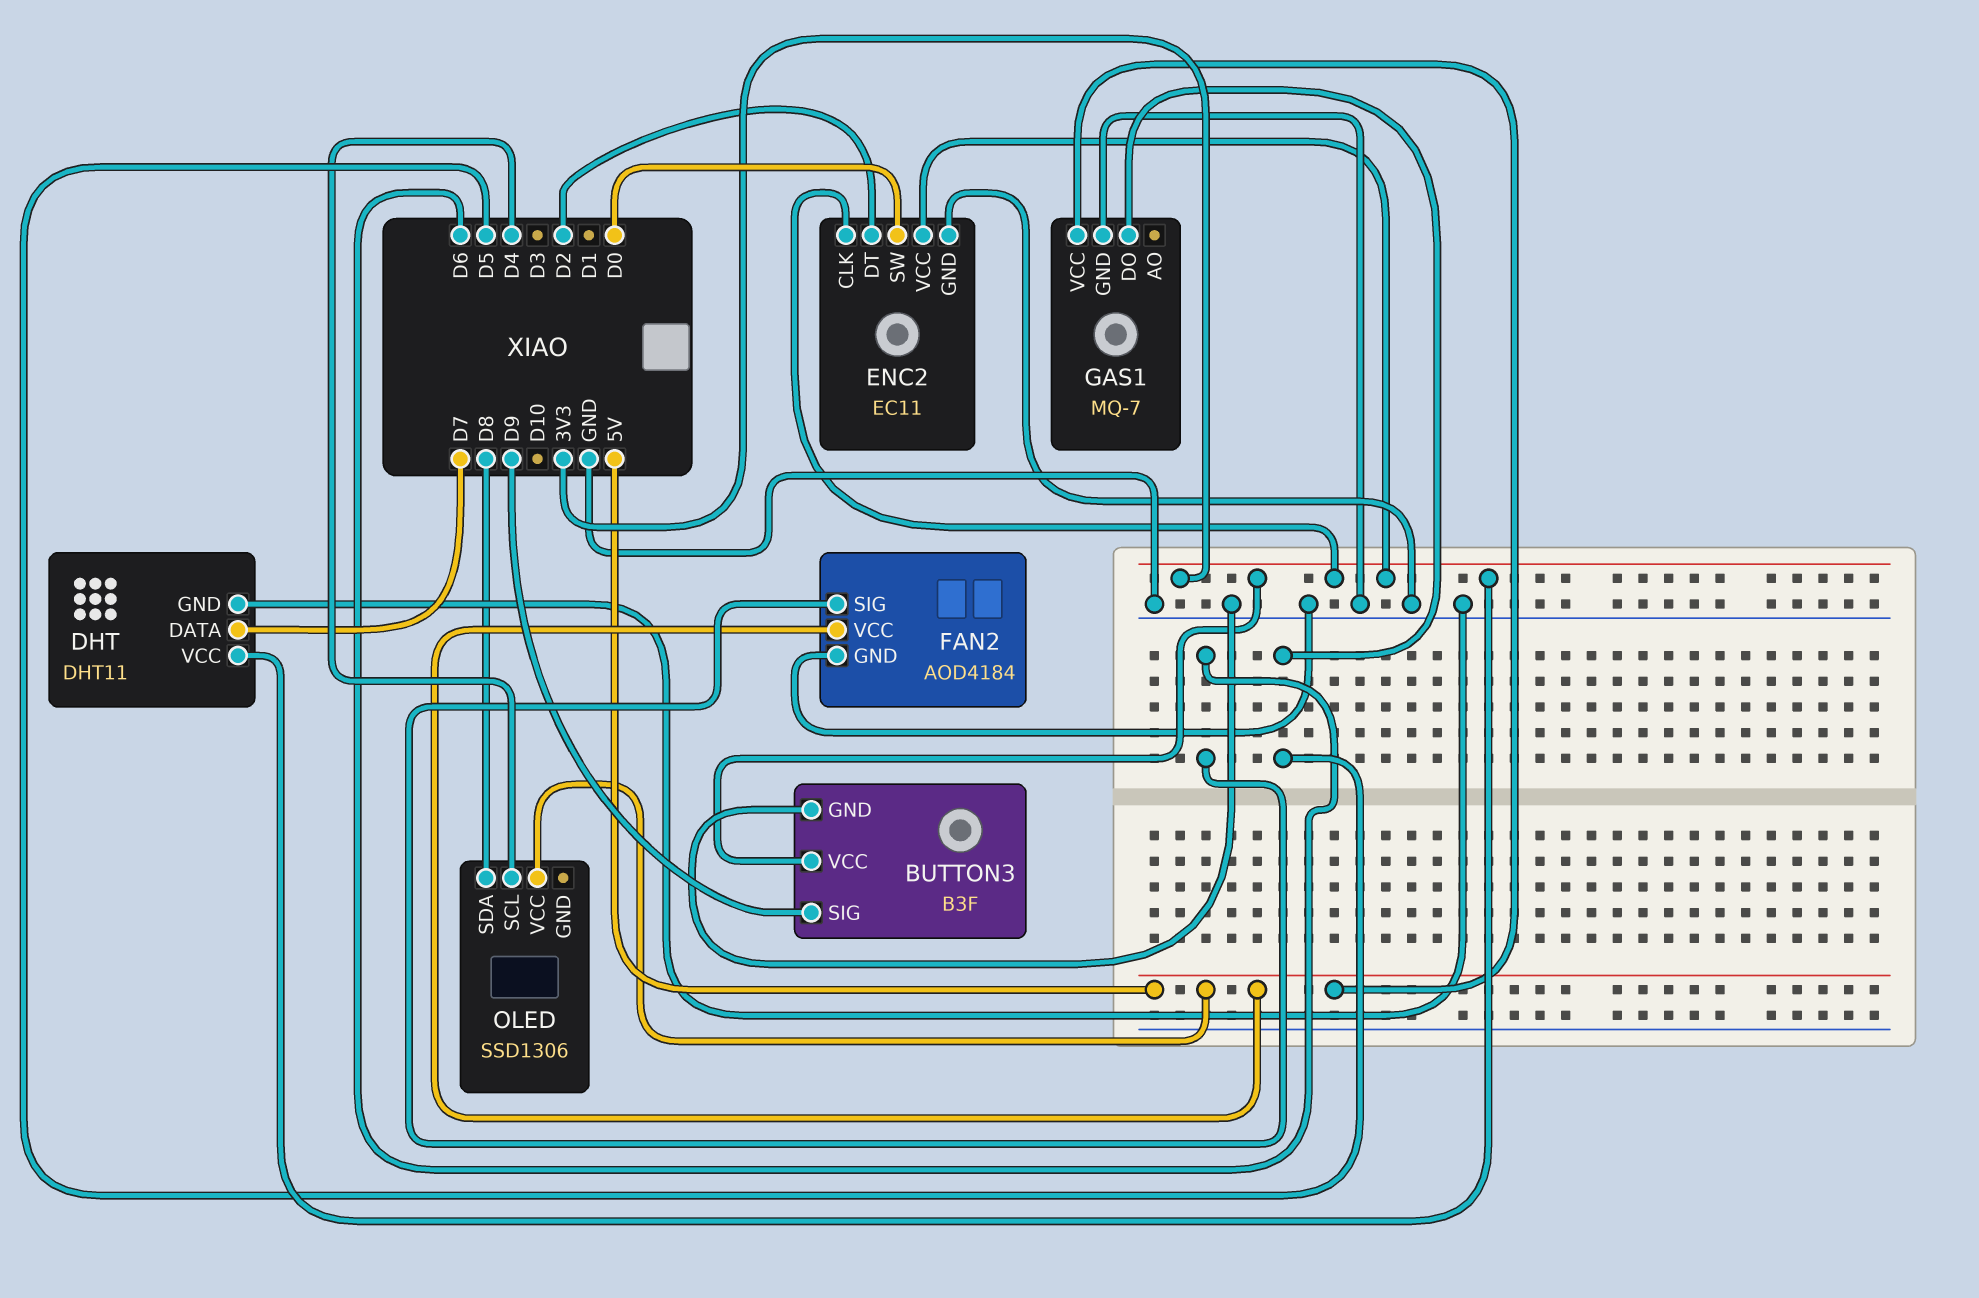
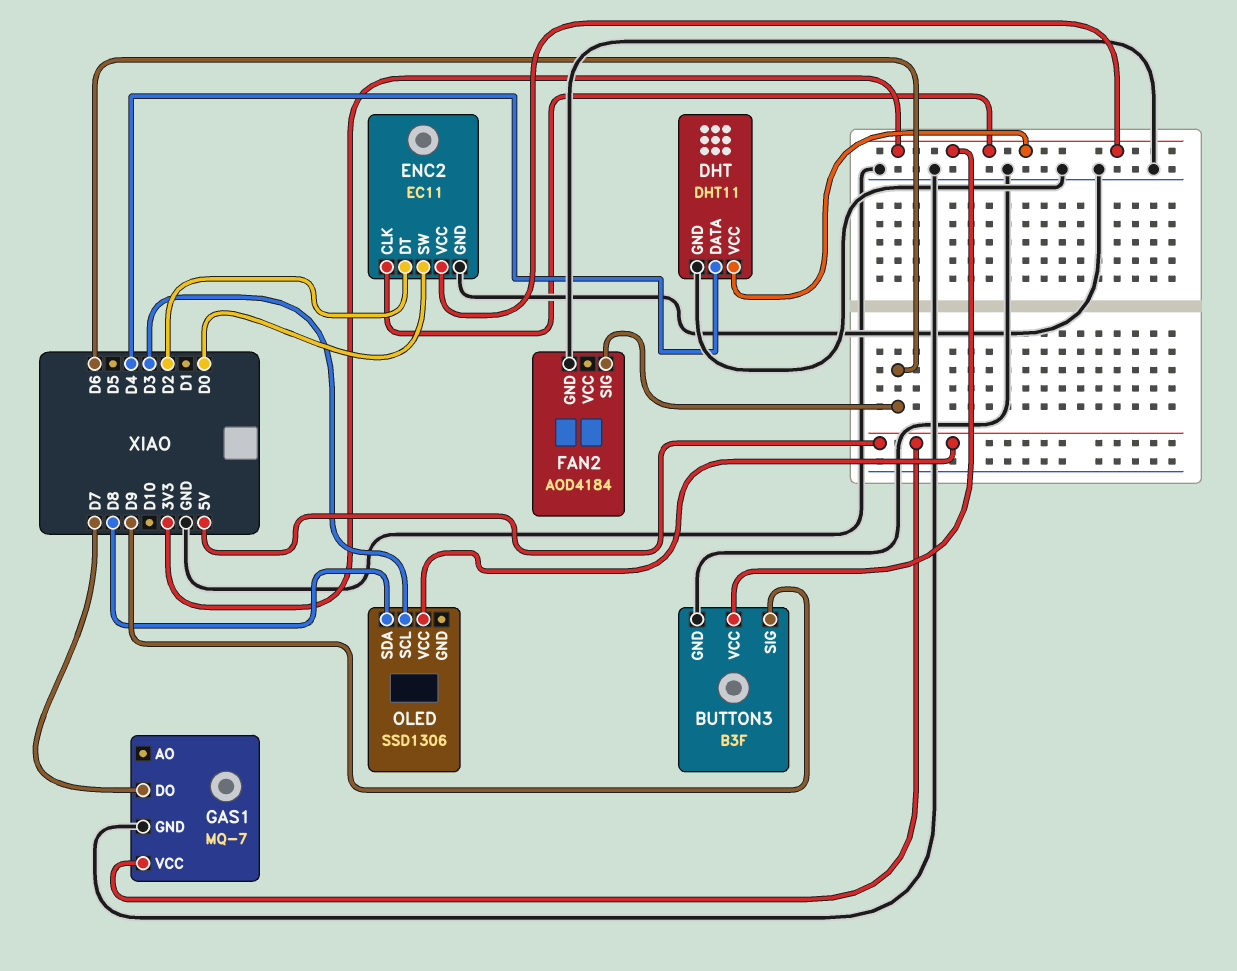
DHT pin DATA: D7 -> D4
FAN2 pin VCC: 5V -> none
GAS1 pin DO: D5 -> D7
OLED pin SCL: D4 -> D3

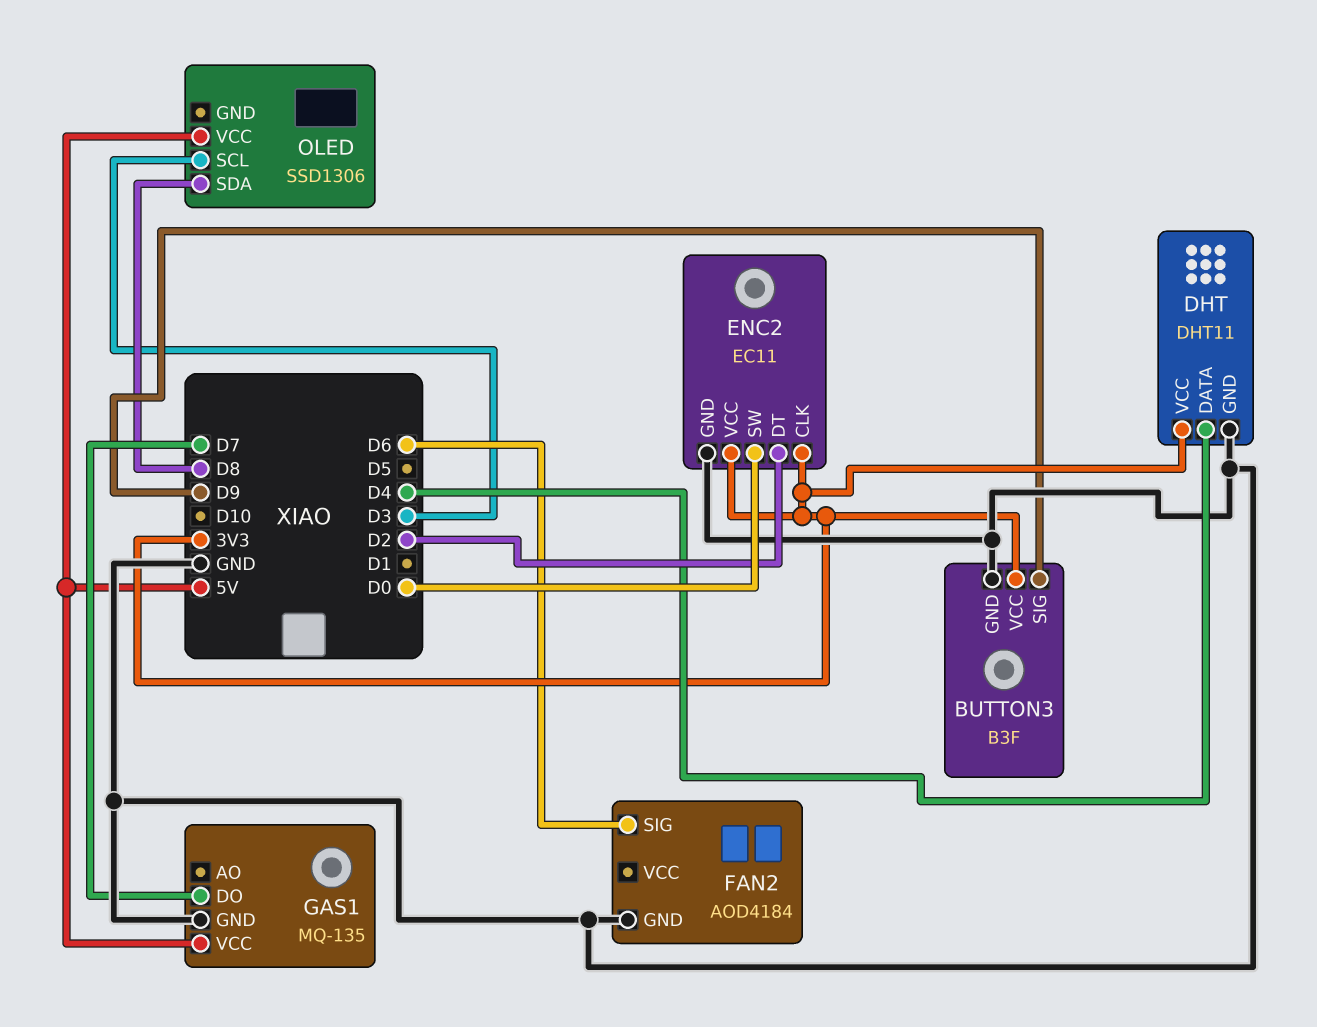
GAS1: MQ-7 -> MQ-135

